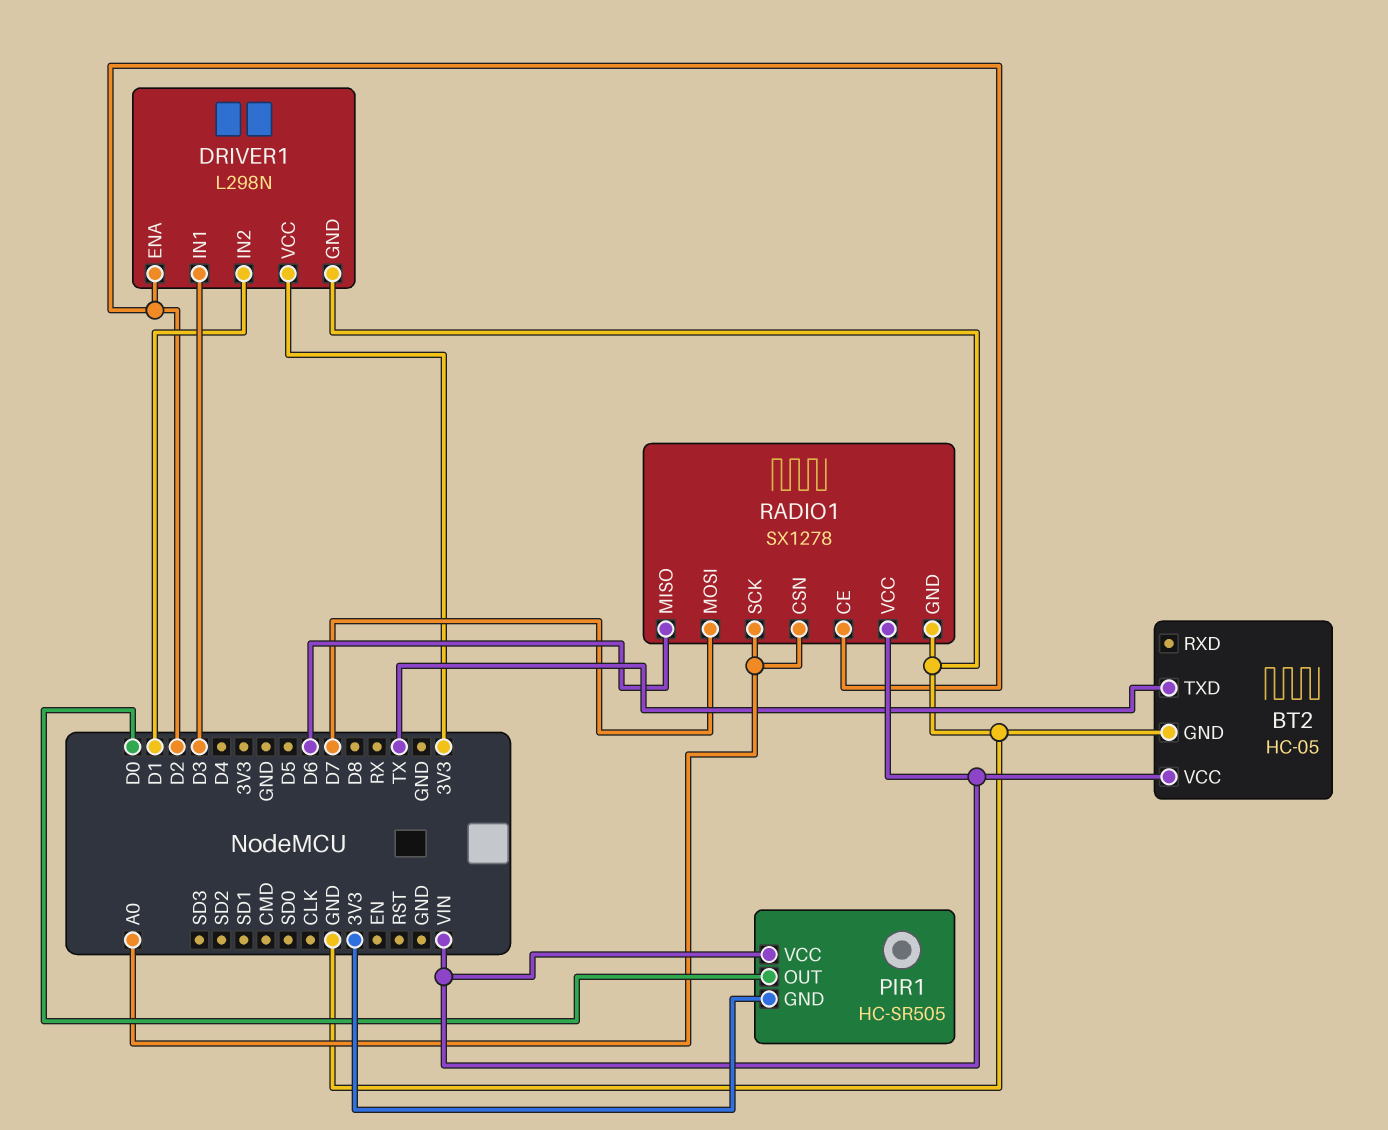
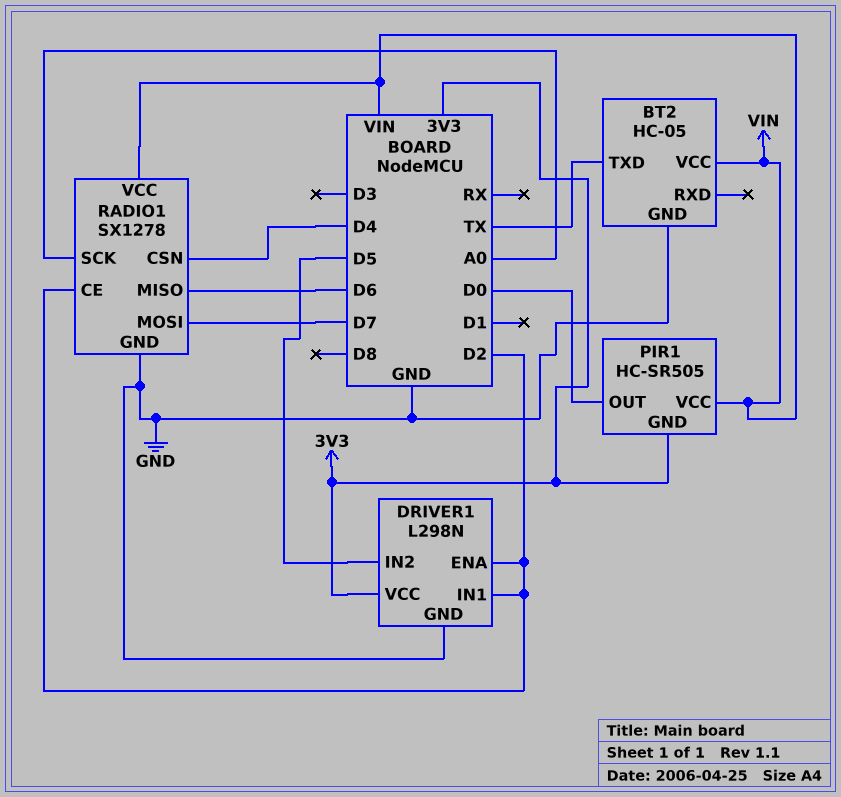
DRIVER1 pin IN1: D3 -> D2
DRIVER1 pin IN2: D1 -> D5
RADIO1 pin CSN: A0 -> D4

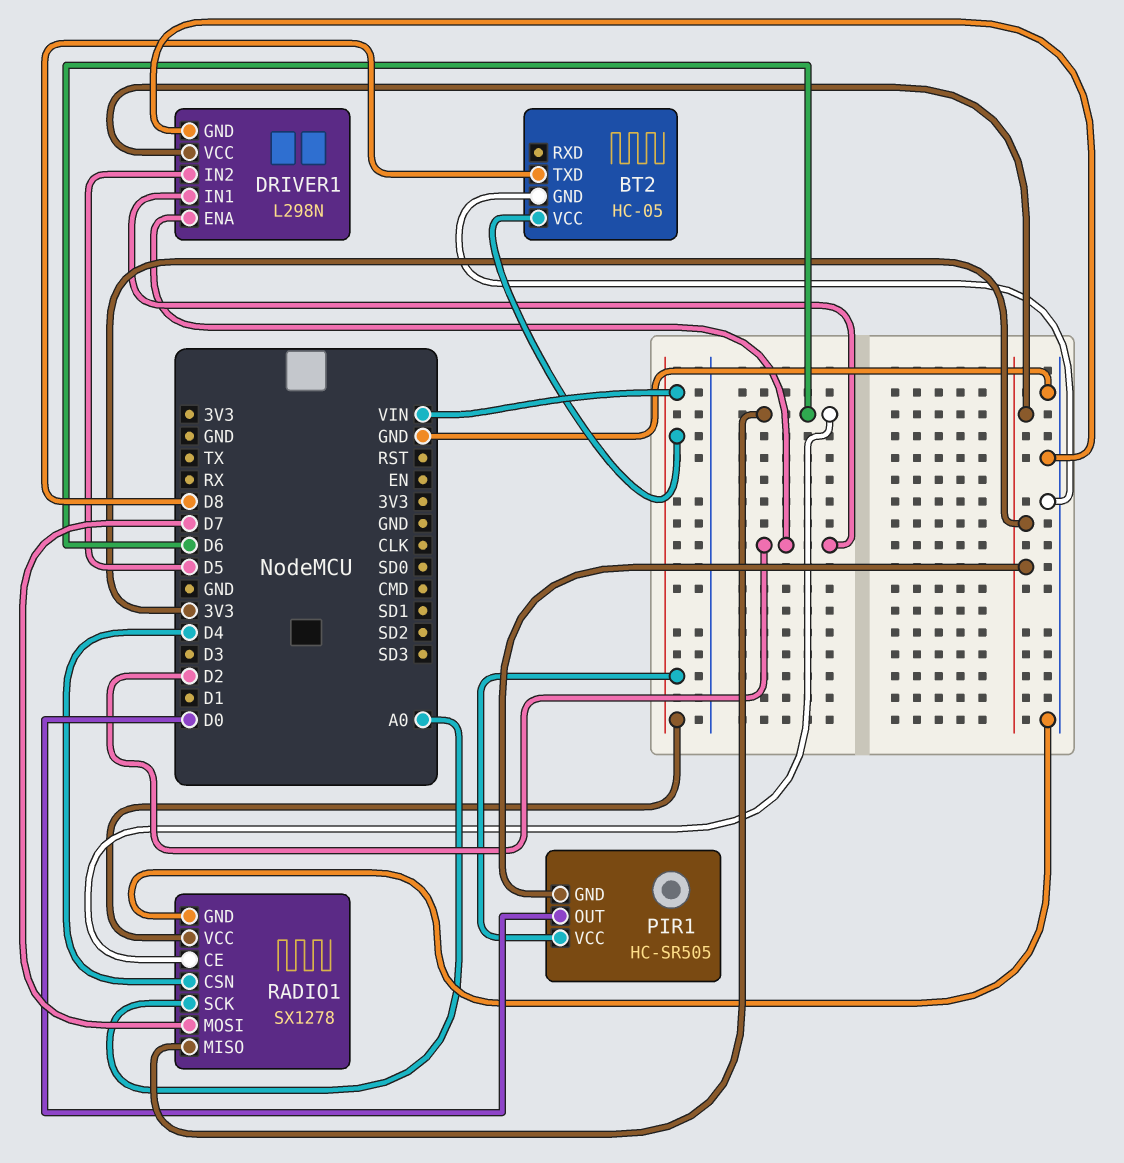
BT2 pin TXD: TX -> D8
RADIO1 pin CE: D2 -> D6

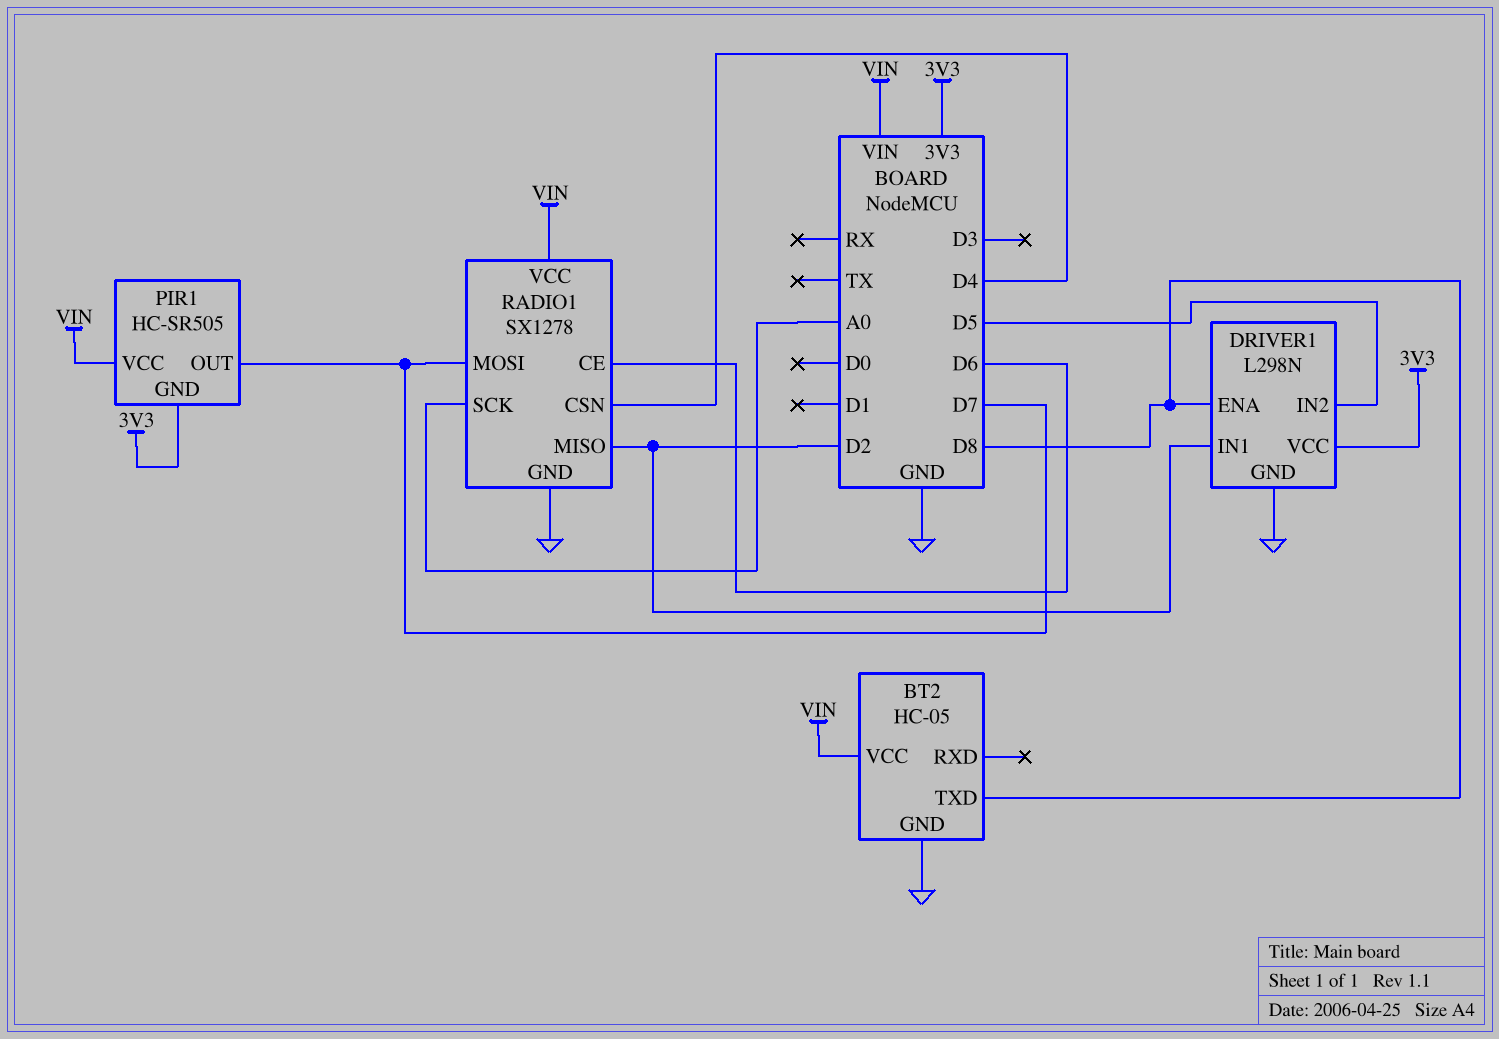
DRIVER1 pin ENA: D2 -> D8
PIR1 pin OUT: D0 -> D7
RADIO1 pin MISO: D6 -> D2

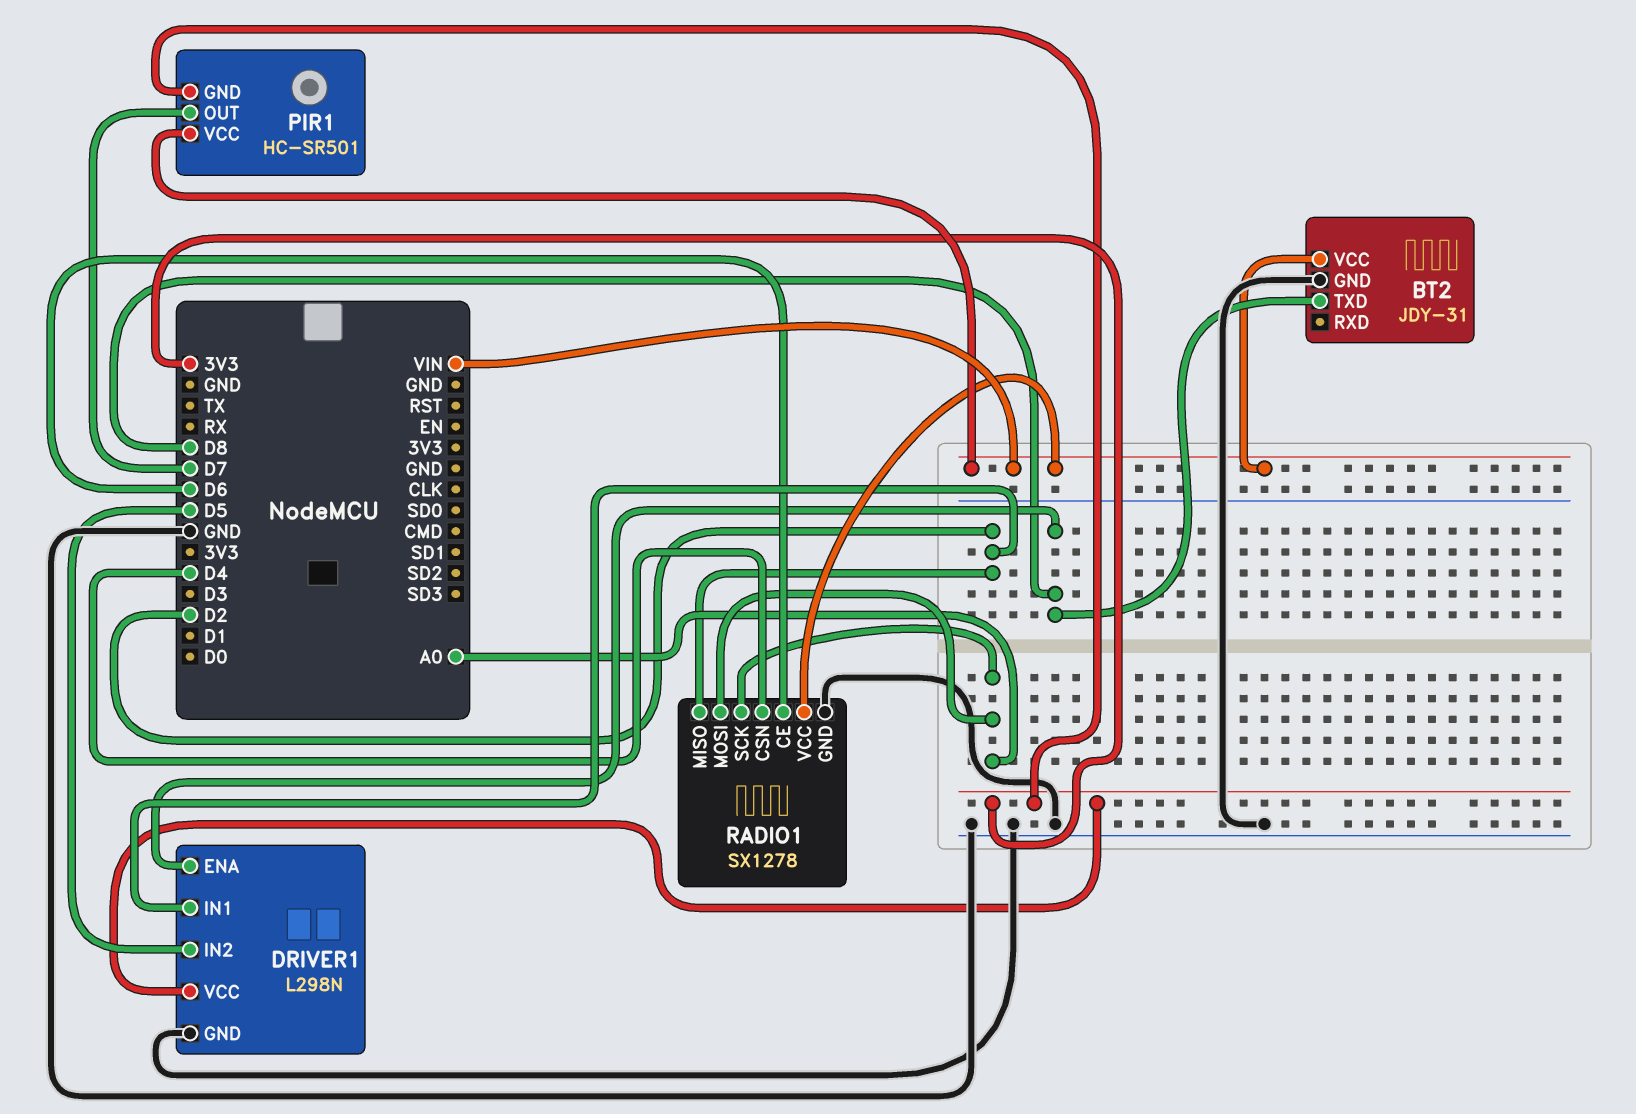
BT2: HC-05 -> JDY-31
PIR1: HC-SR505 -> HC-SR501
RADIO1 pin MOSI: D7 -> A0

